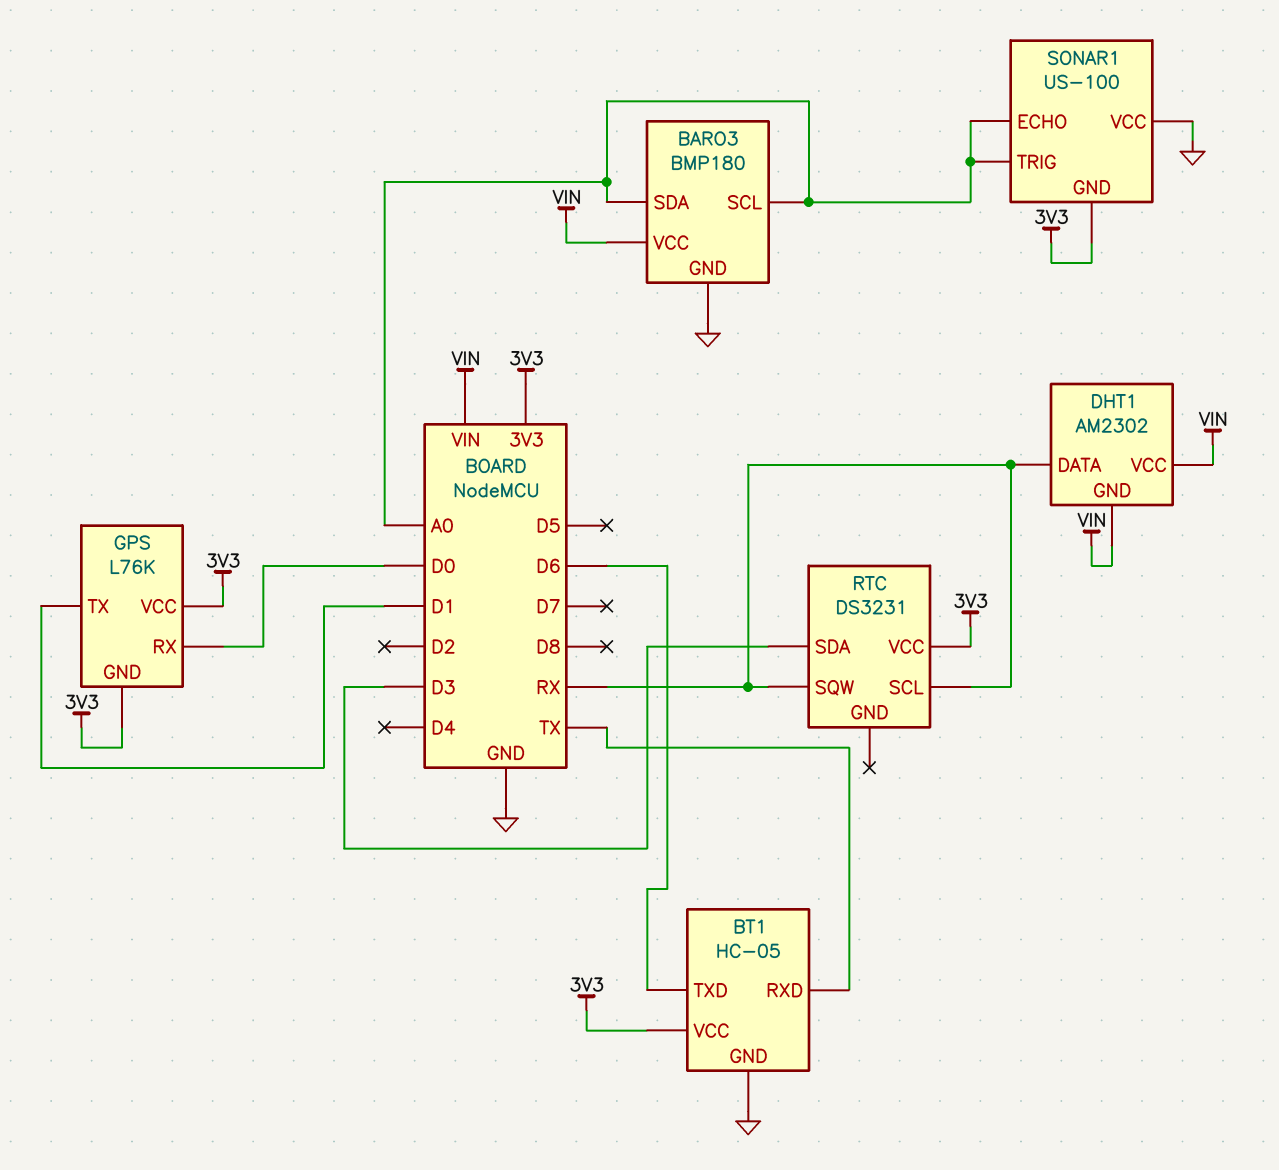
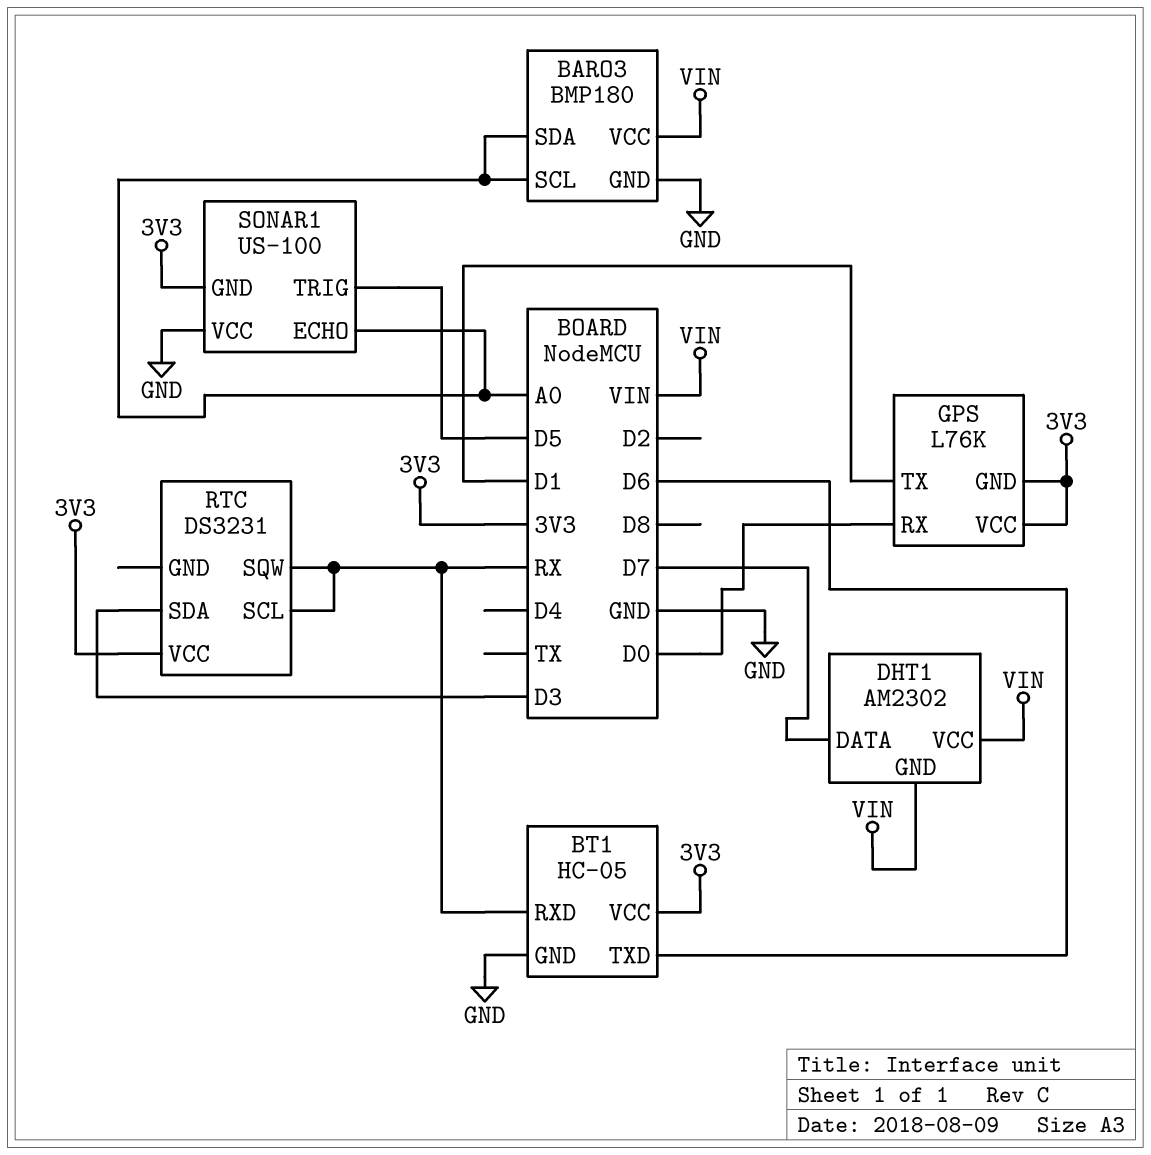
BT1 pin RXD: TX -> RX
DHT1 pin DATA: RX -> D7
SONAR1 pin TRIG: A0 -> D5

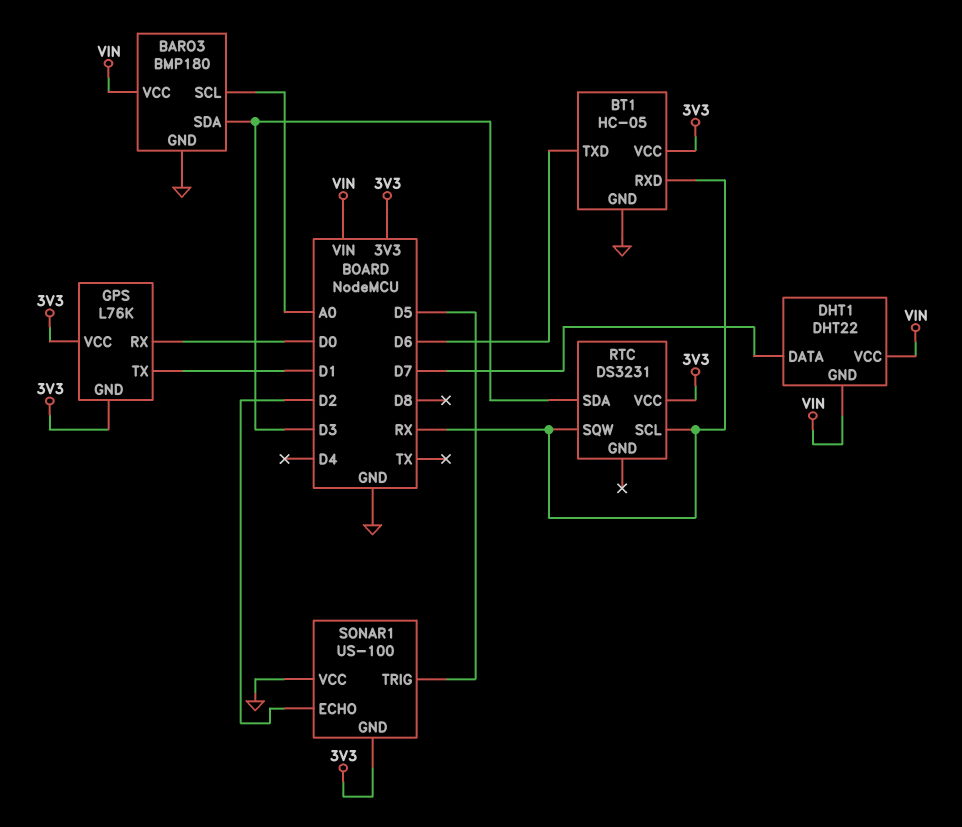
BARO3 pin SDA: A0 -> D3
DHT1: AM2302 -> DHT22
SONAR1 pin ECHO: A0 -> D2

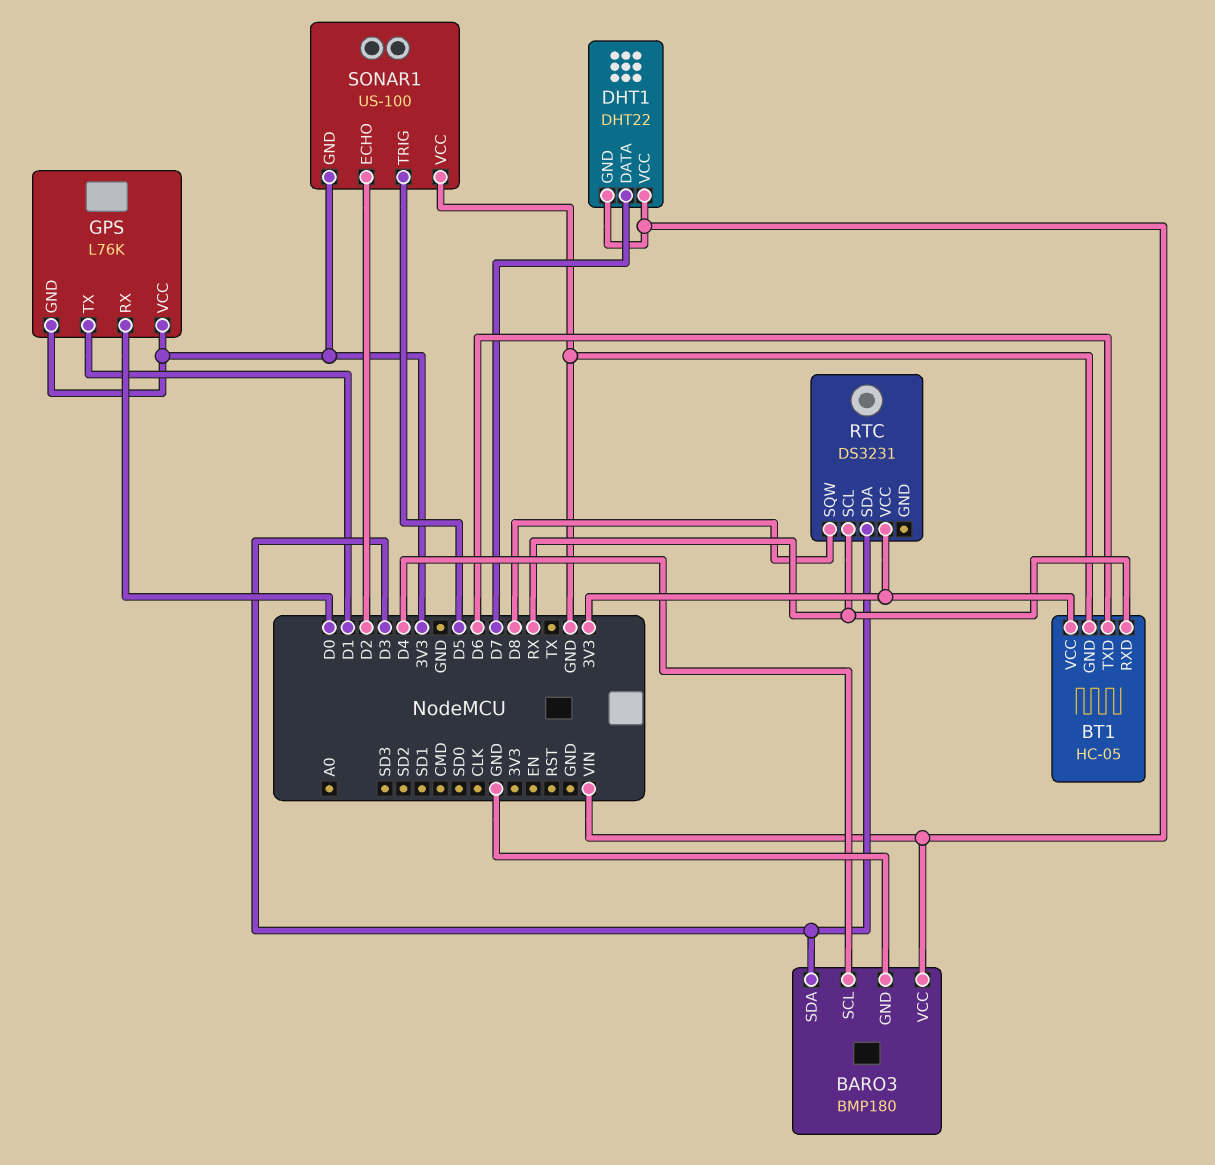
BARO3 pin SCL: A0 -> D4
RTC pin SQW: RX -> D8

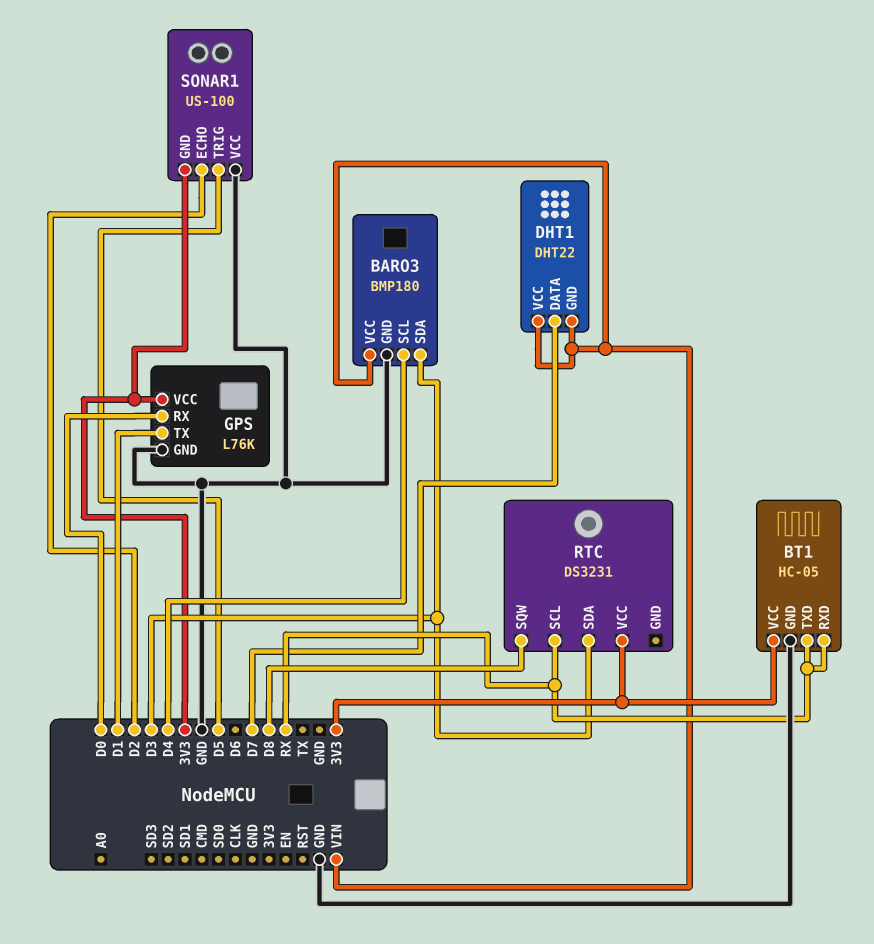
BT1 pin TXD: D6 -> RX
GPS pin GND: 3V3 -> GND

